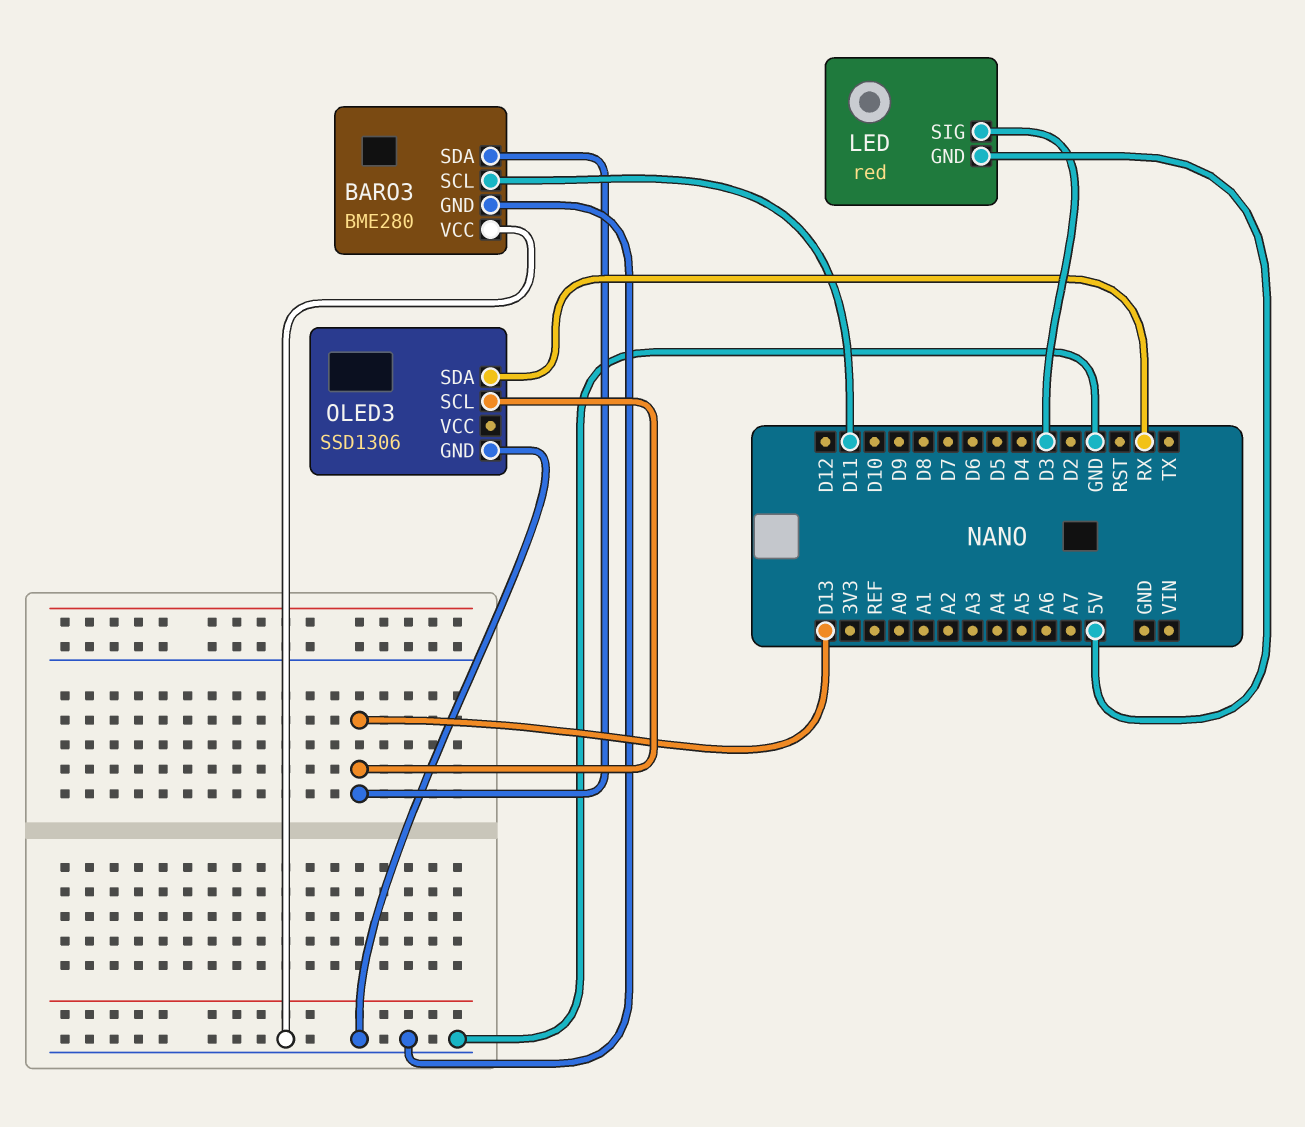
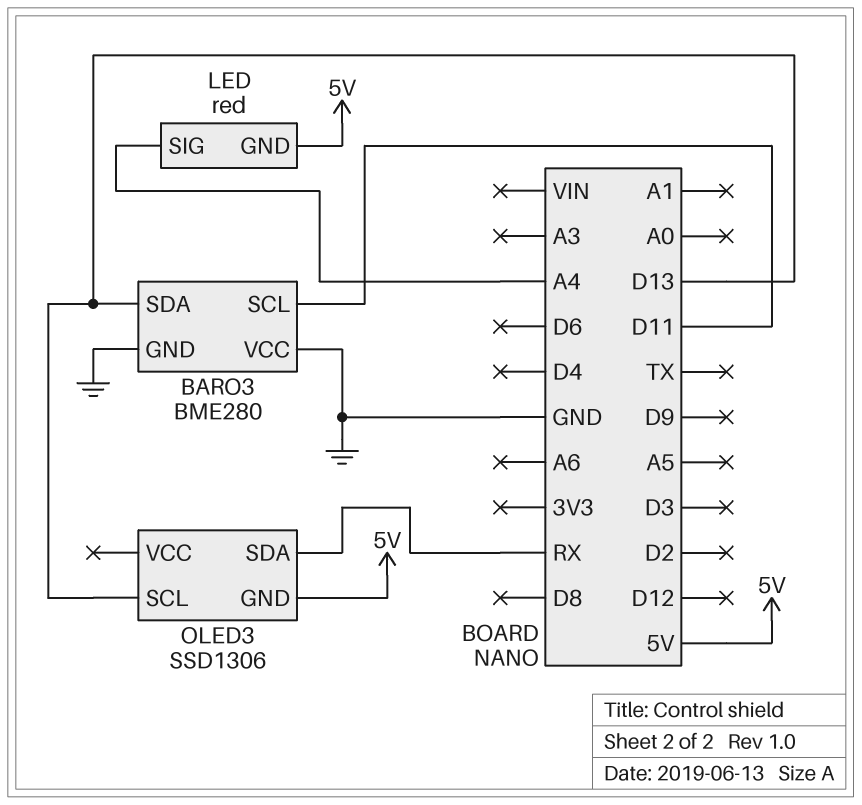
LED pin SIG: D3 -> A4
OLED3 pin GND: GND -> 5V

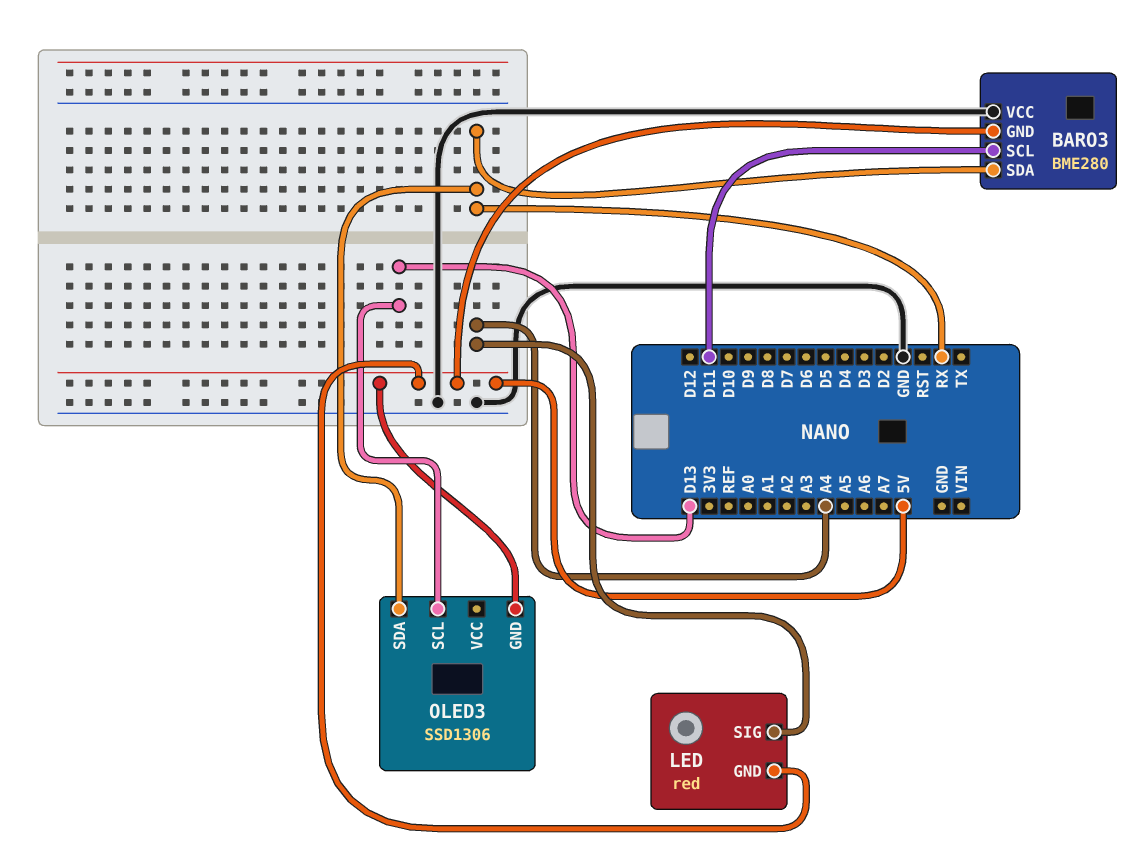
BARO3 pin GND: GND -> 5V
BARO3 pin SDA: D13 -> RX

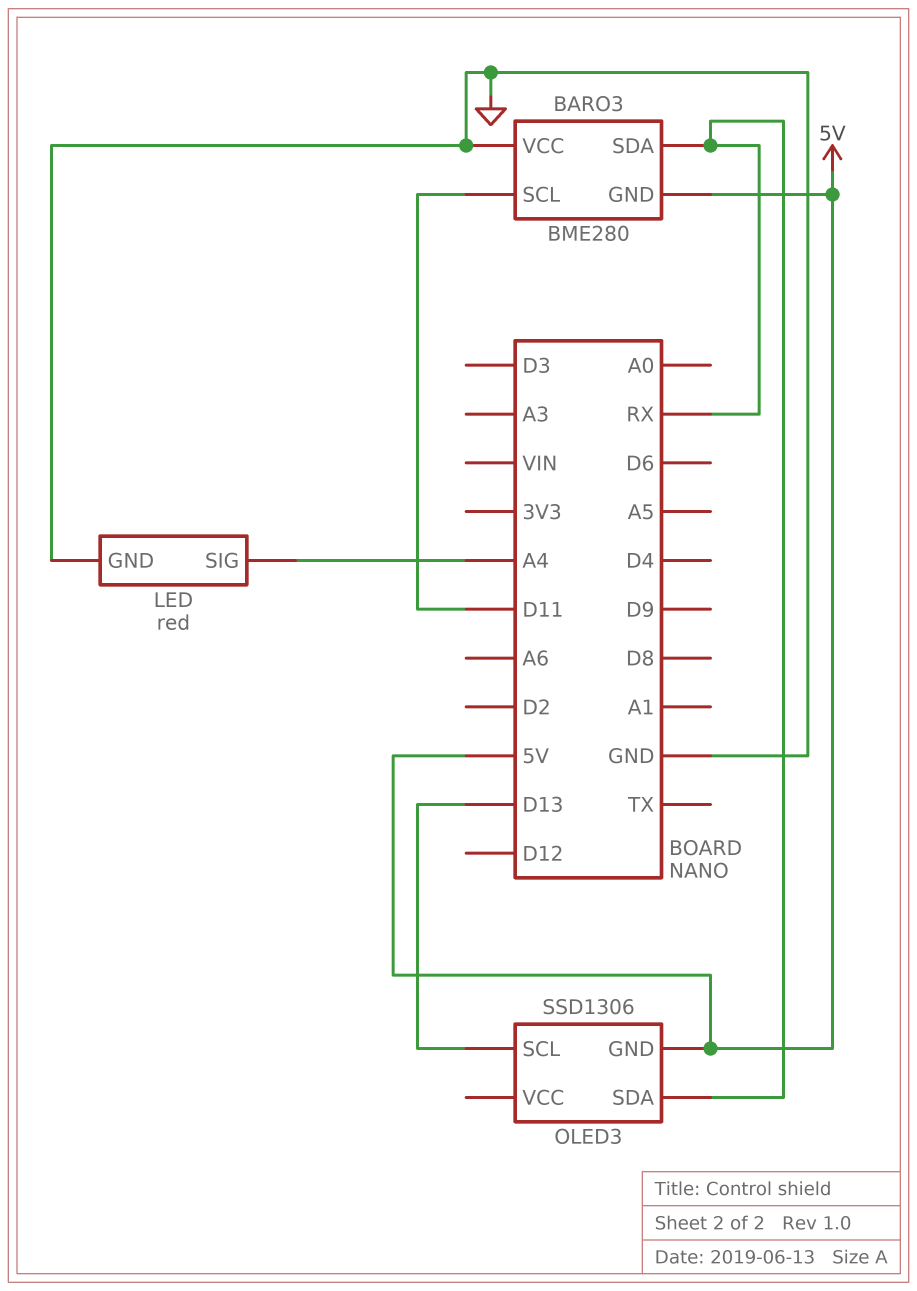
LED pin GND: 5V -> GND

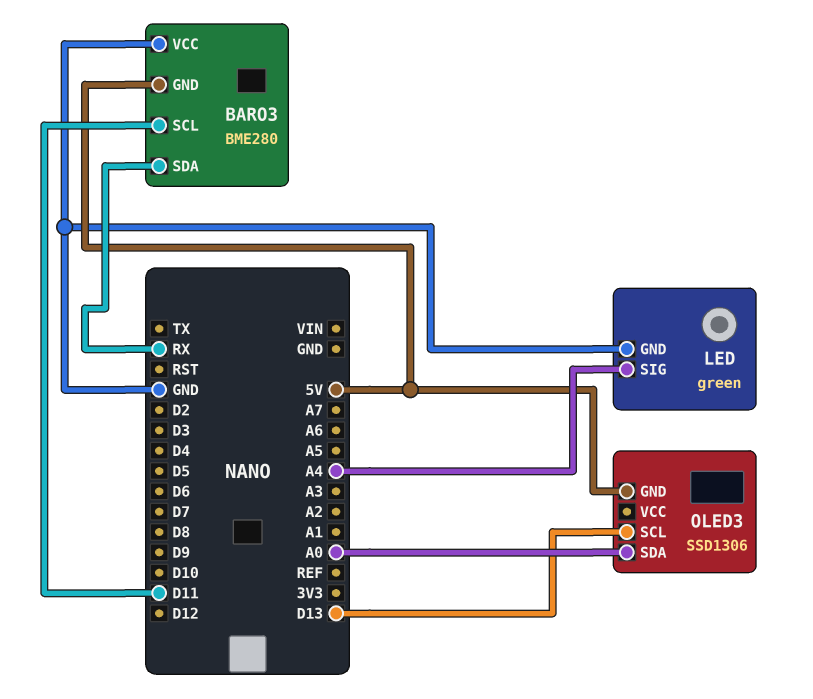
LED: red -> green
OLED3 pin SDA: RX -> A0

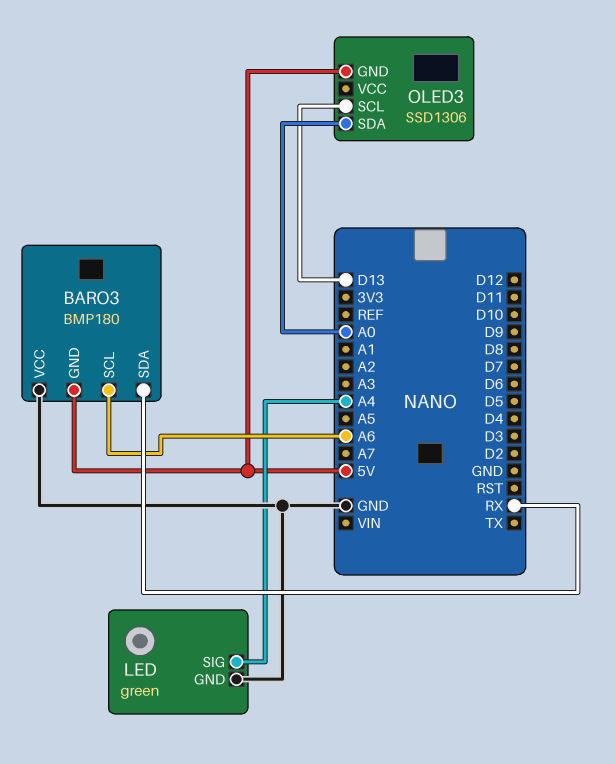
BARO3: BME280 -> BMP180
BARO3 pin SCL: D11 -> A6

